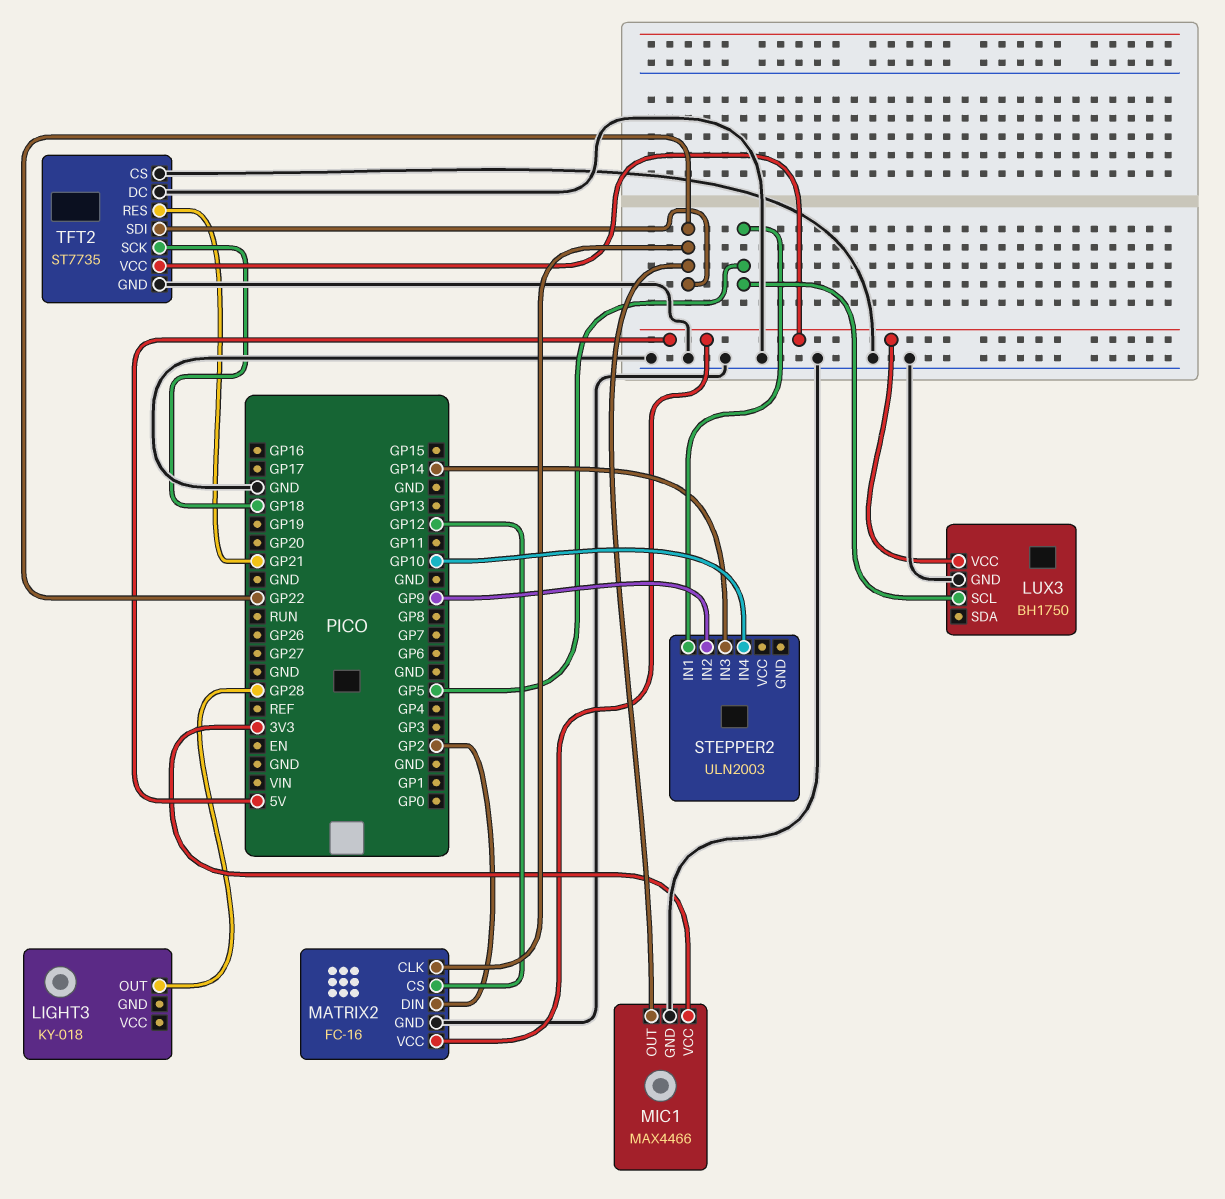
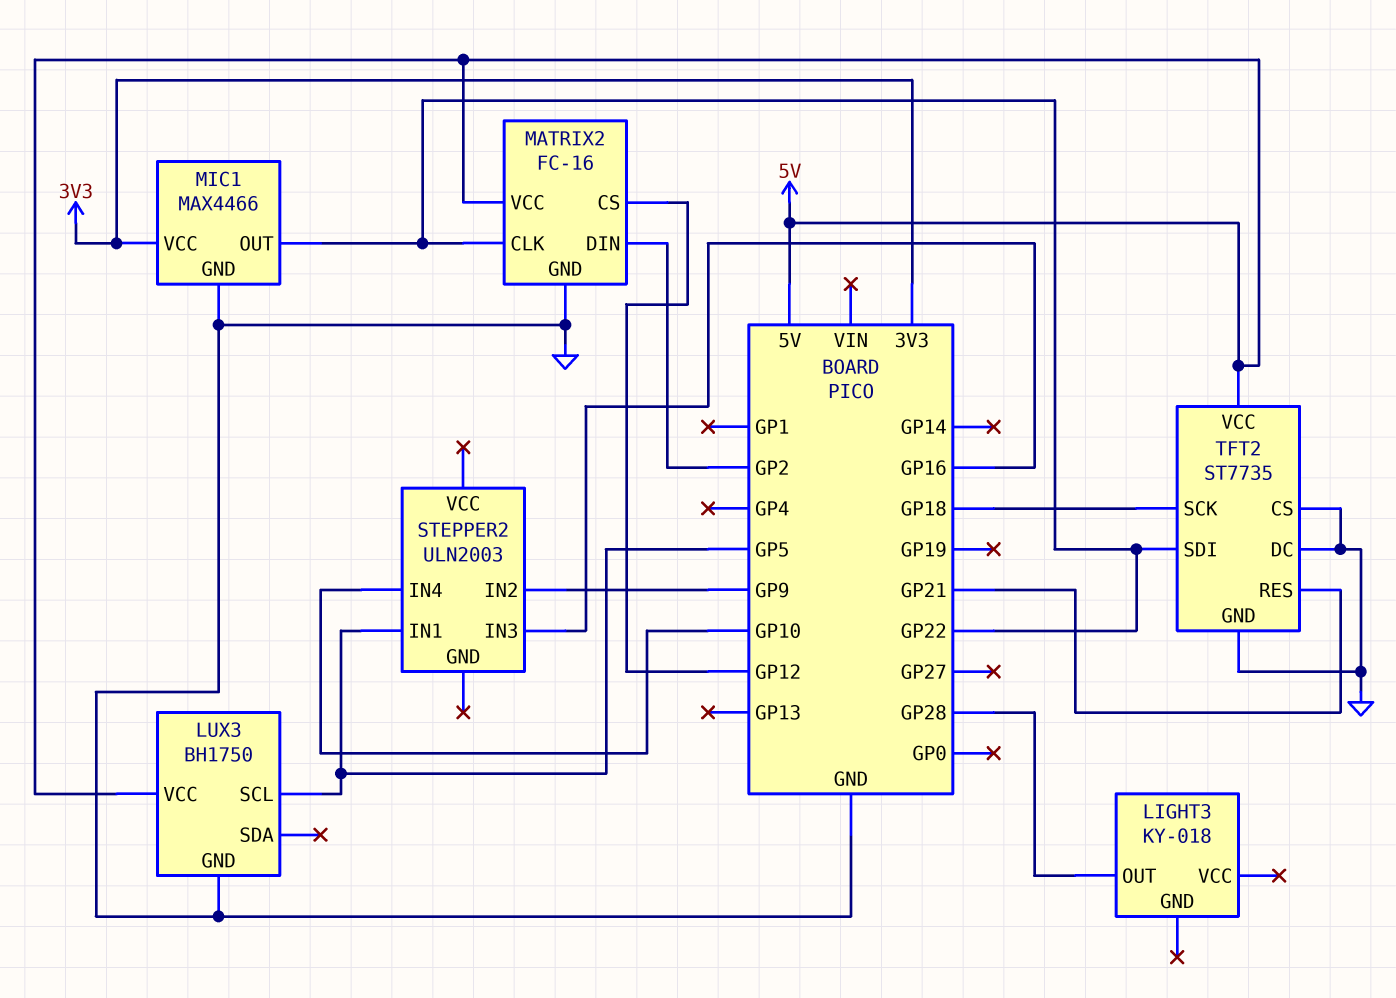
STEPPER2 pin IN3: GP14 -> GP16

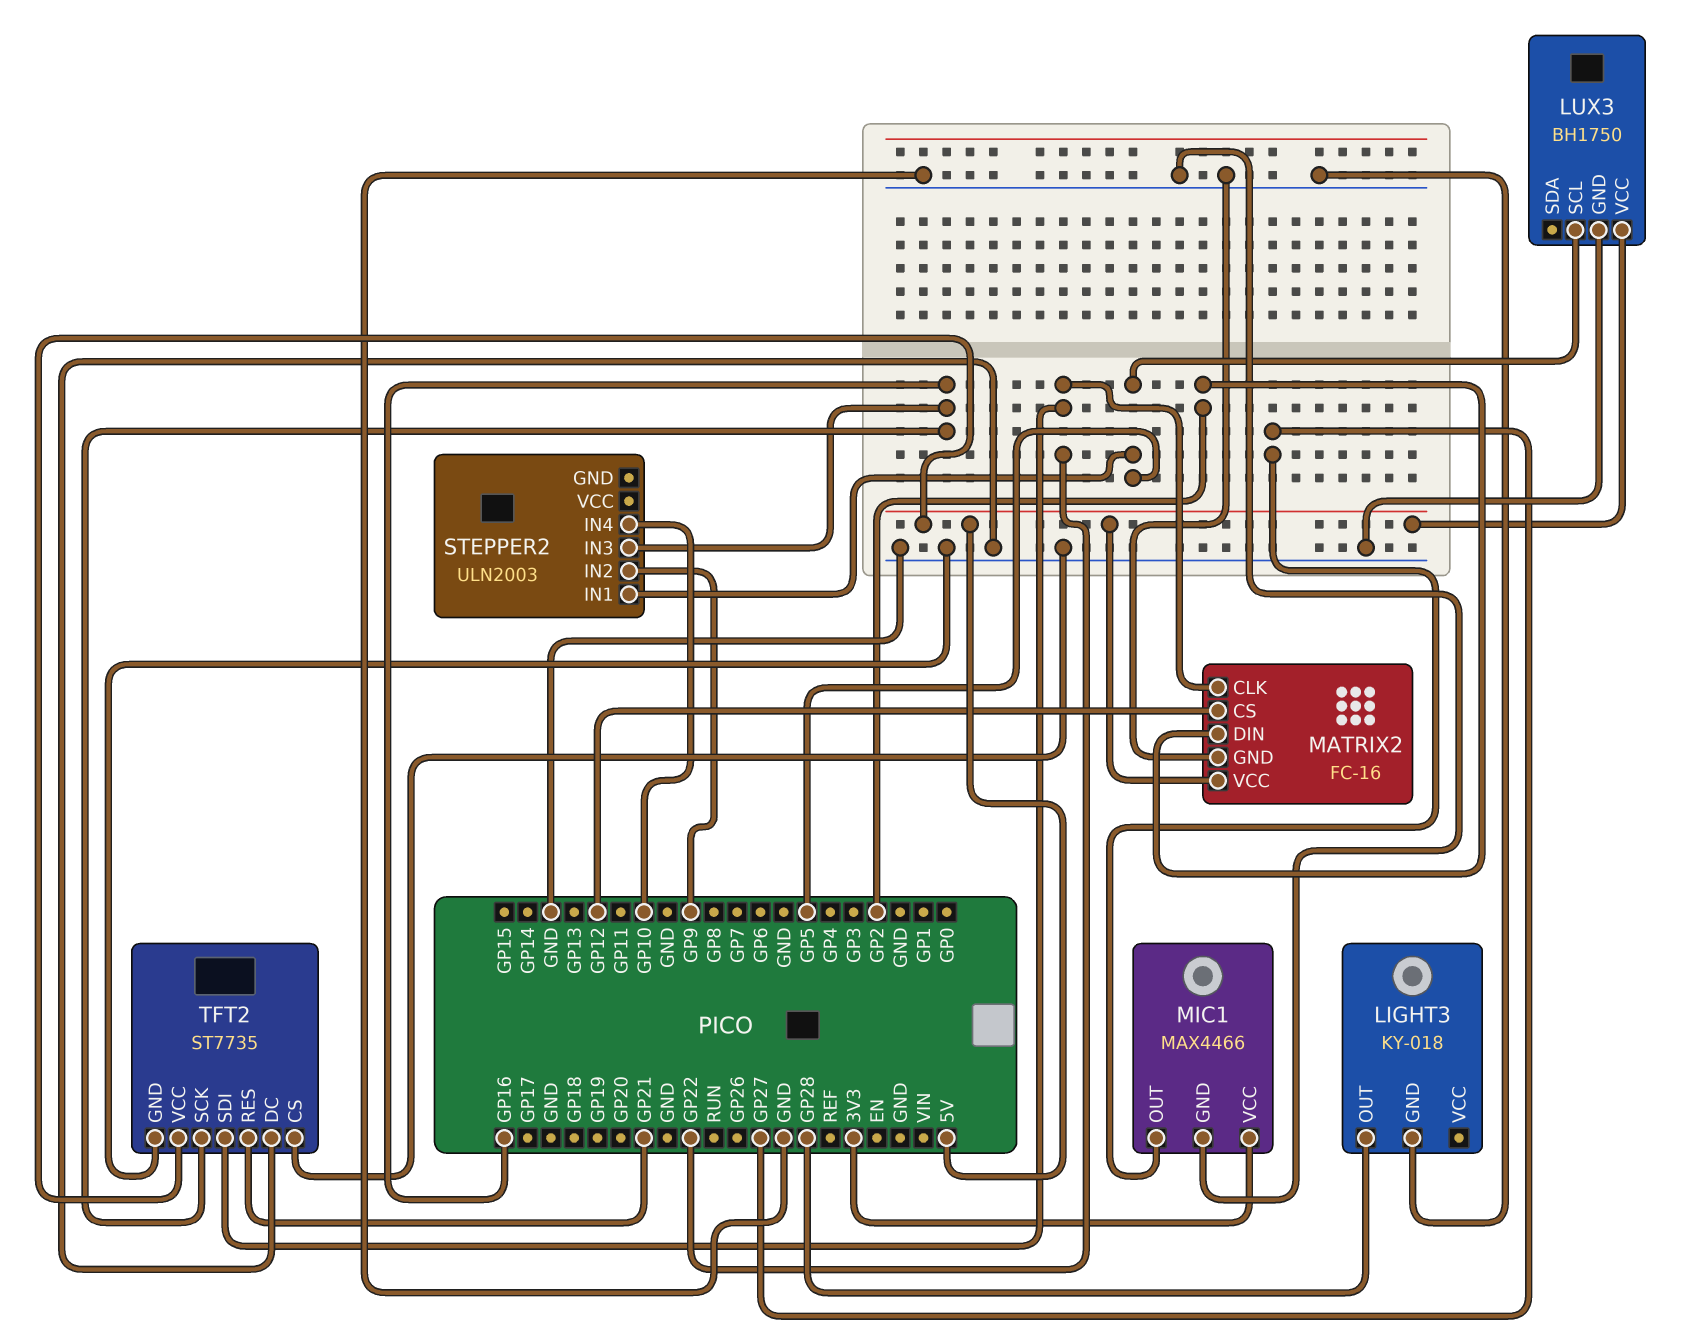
LIGHT3 pin GND: none -> GND
MIC1 pin OUT: GP22 -> GP27
TFT2 pin SCK: GP18 -> GP16

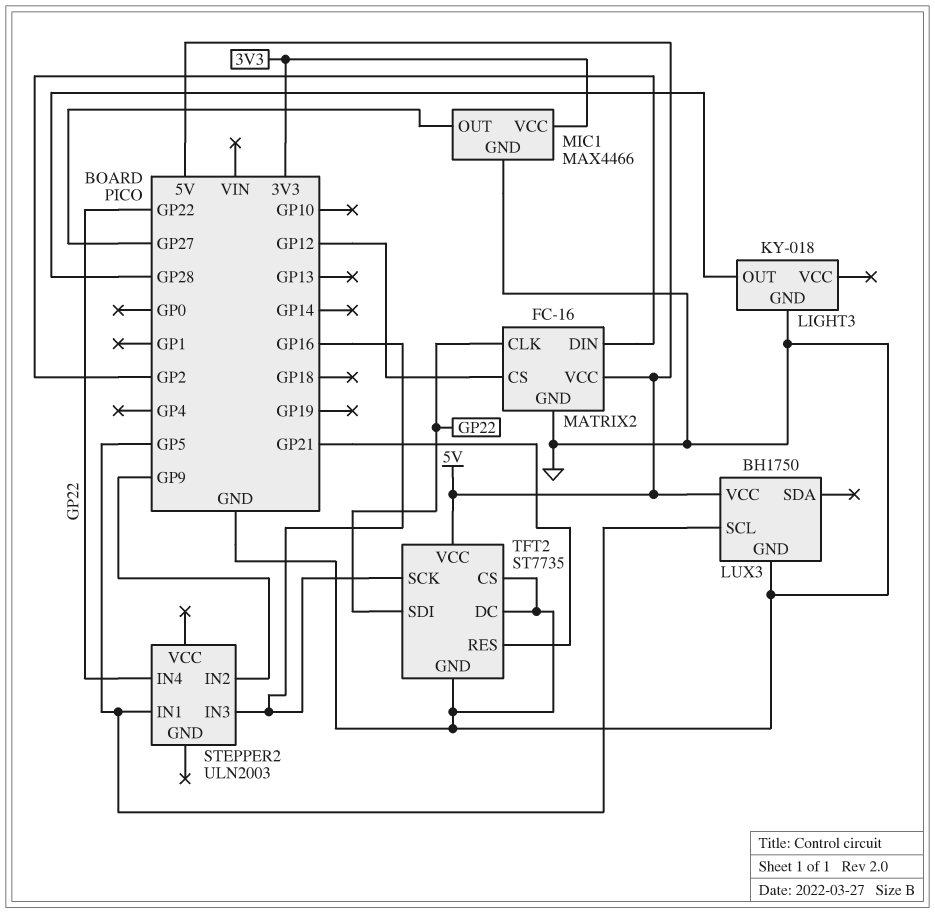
STEPPER2 pin IN4: GP10 -> GP22

